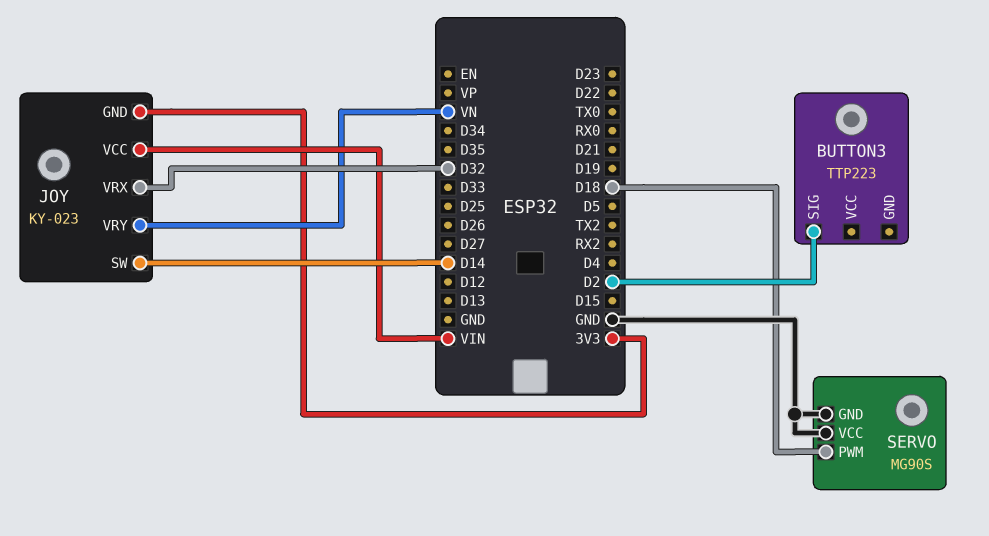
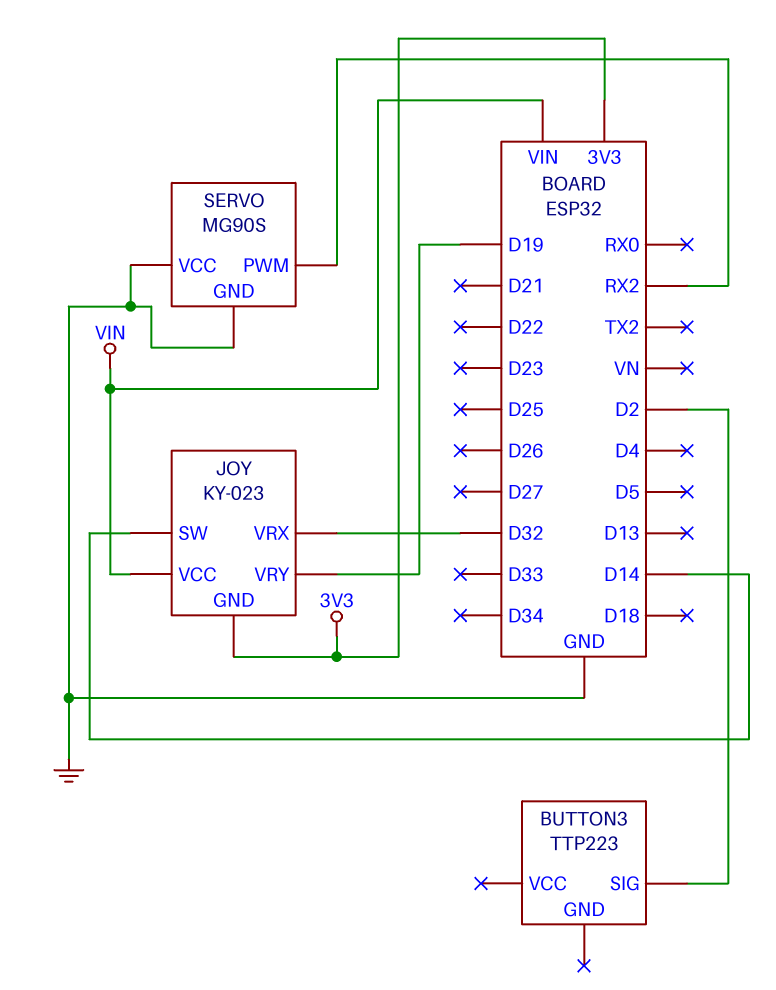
JOY pin VRY: VN -> D19
SERVO pin PWM: D18 -> RX2

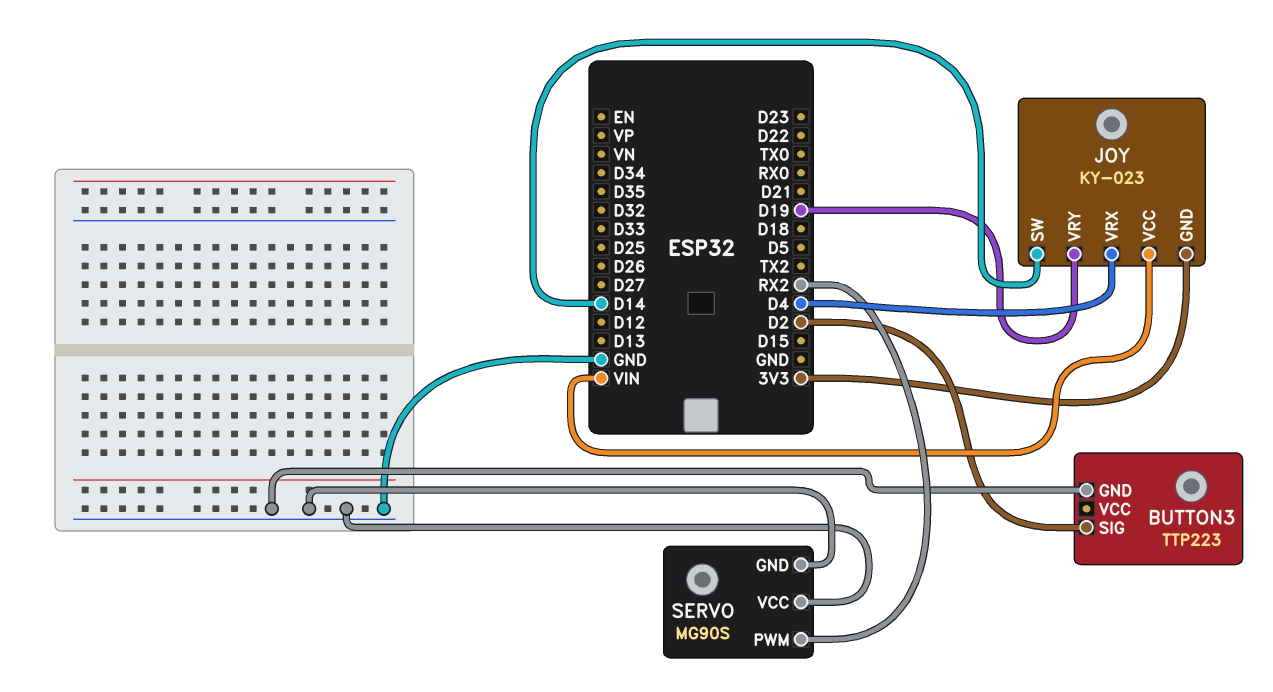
BUTTON3 pin GND: none -> GND
JOY pin VRX: D32 -> D4

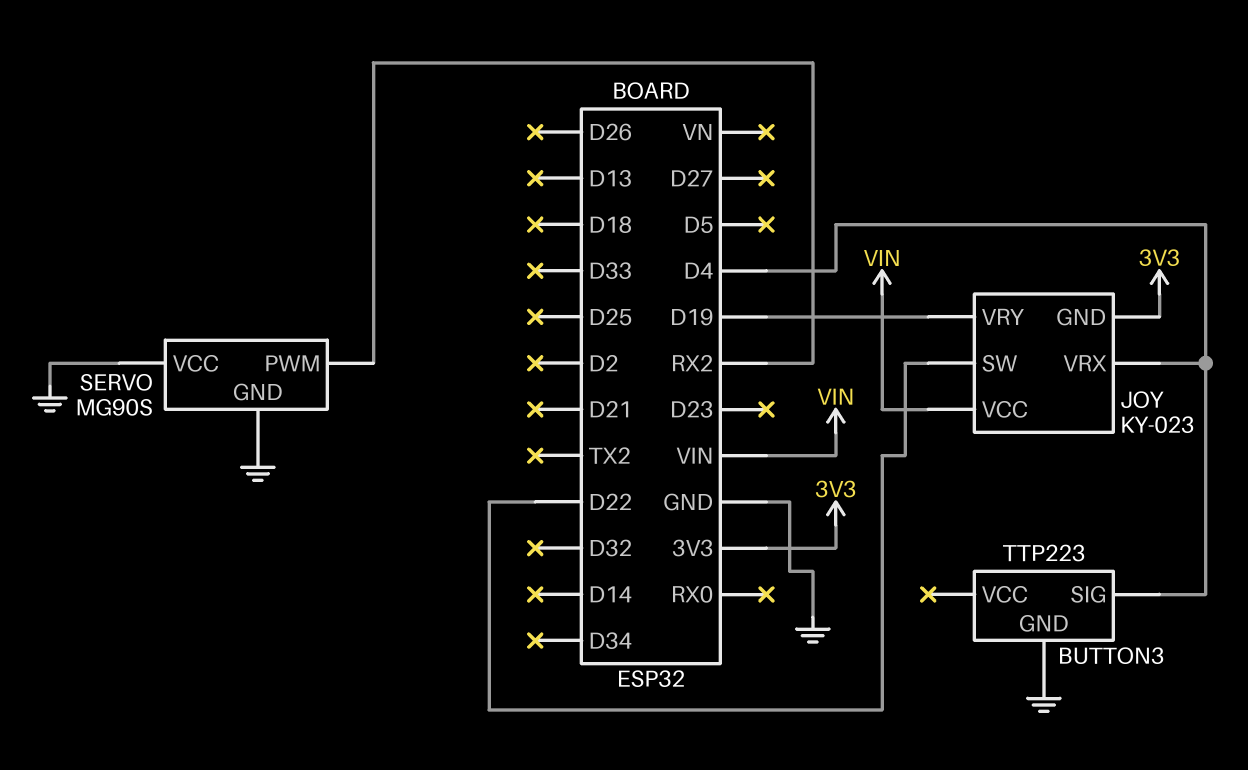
BUTTON3 pin SIG: D2 -> D4
JOY pin SW: D14 -> D22

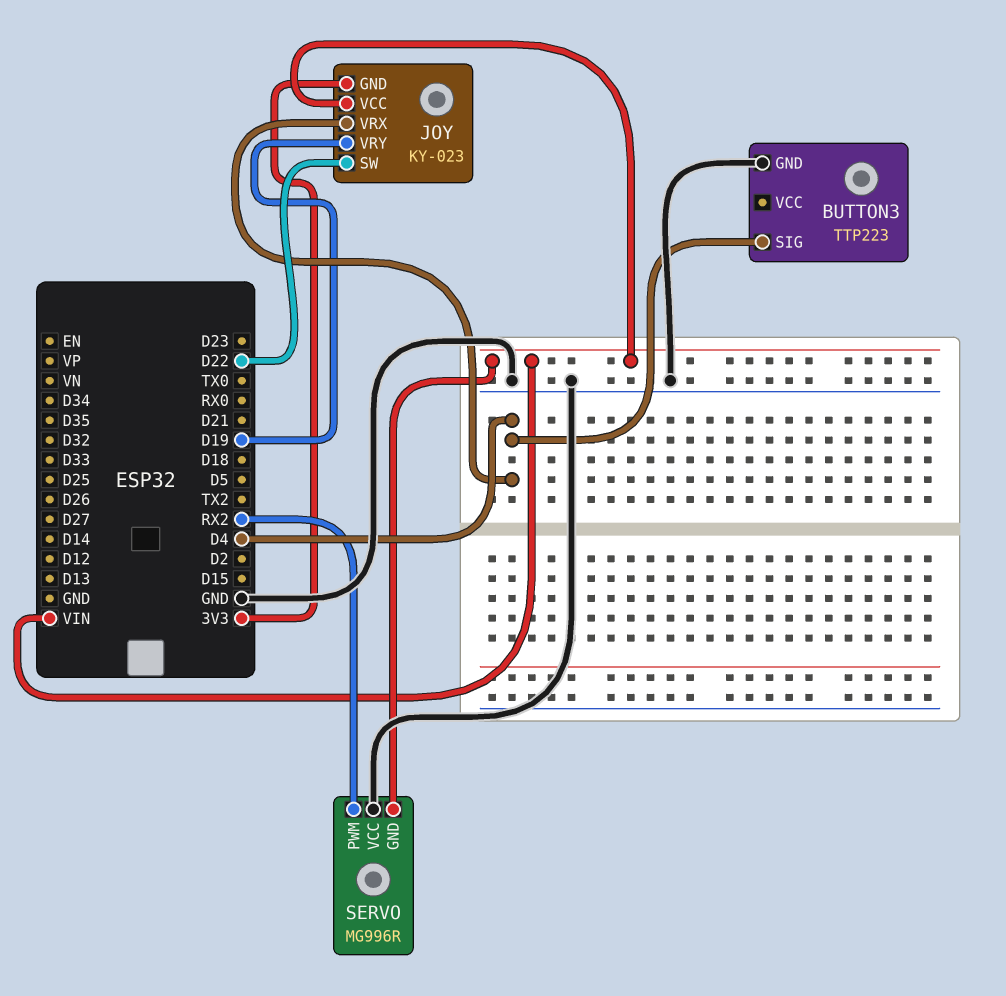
SERVO: MG90S -> MG996R
SERVO pin GND: GND -> VIN

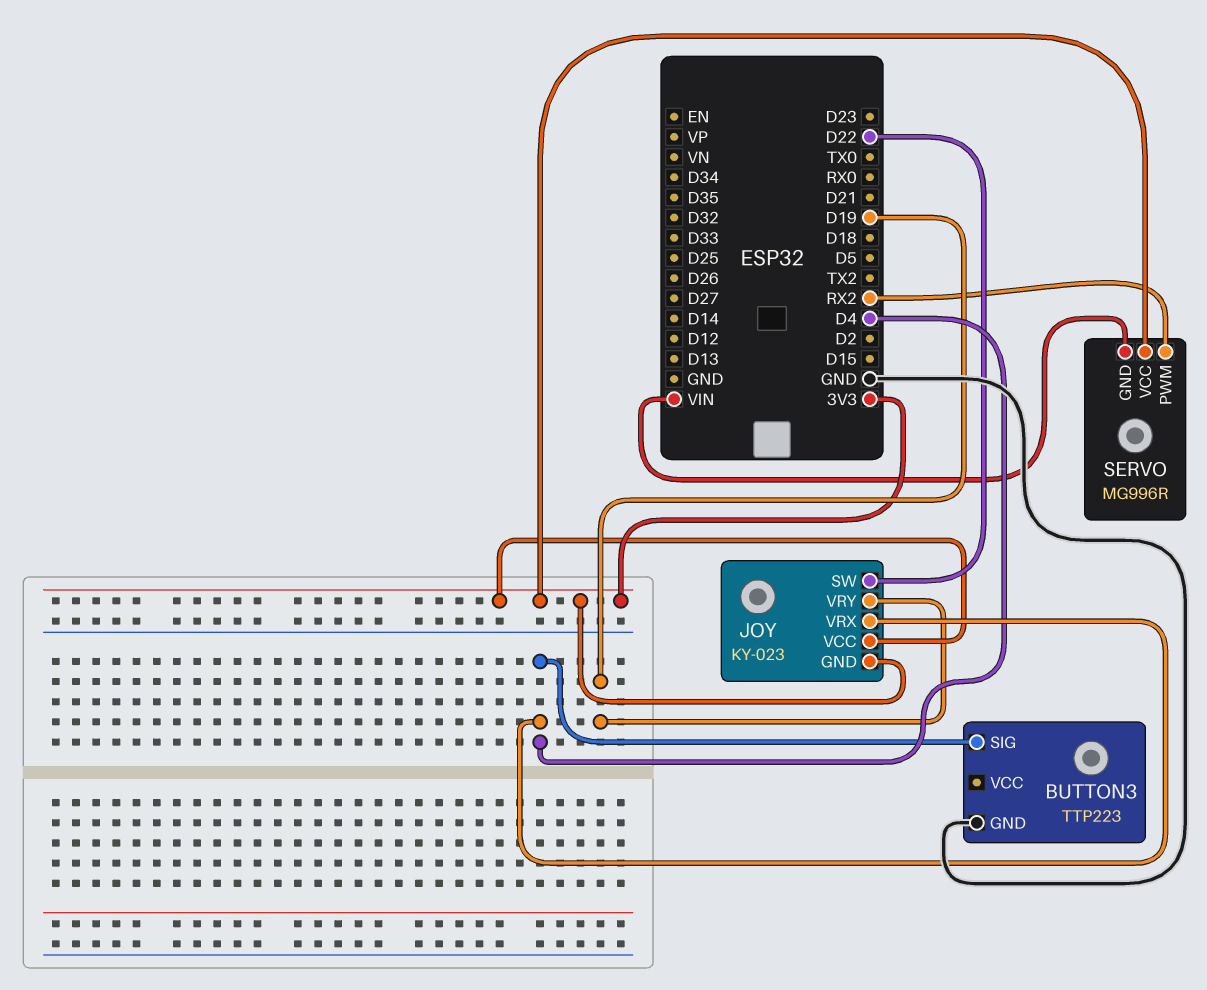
JOY pin VCC: VIN -> 3V3
SERVO pin VCC: GND -> 3V3

